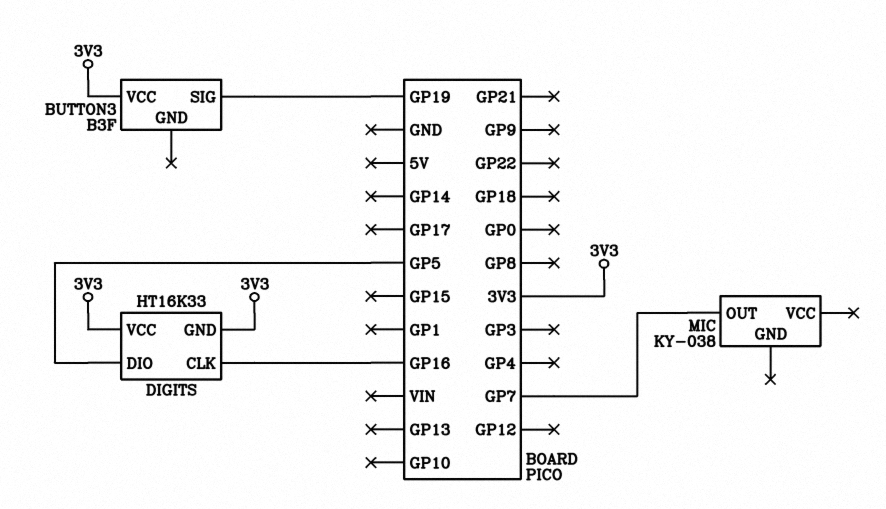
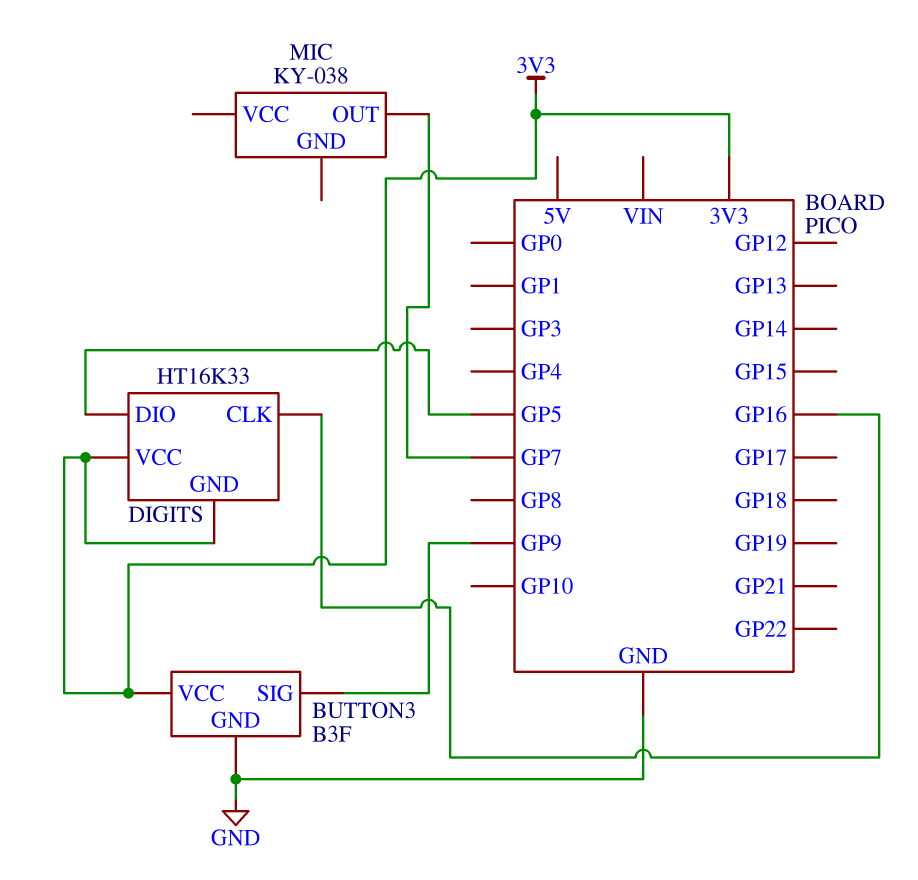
BUTTON3 pin GND: none -> GND
BUTTON3 pin SIG: GP19 -> GP9

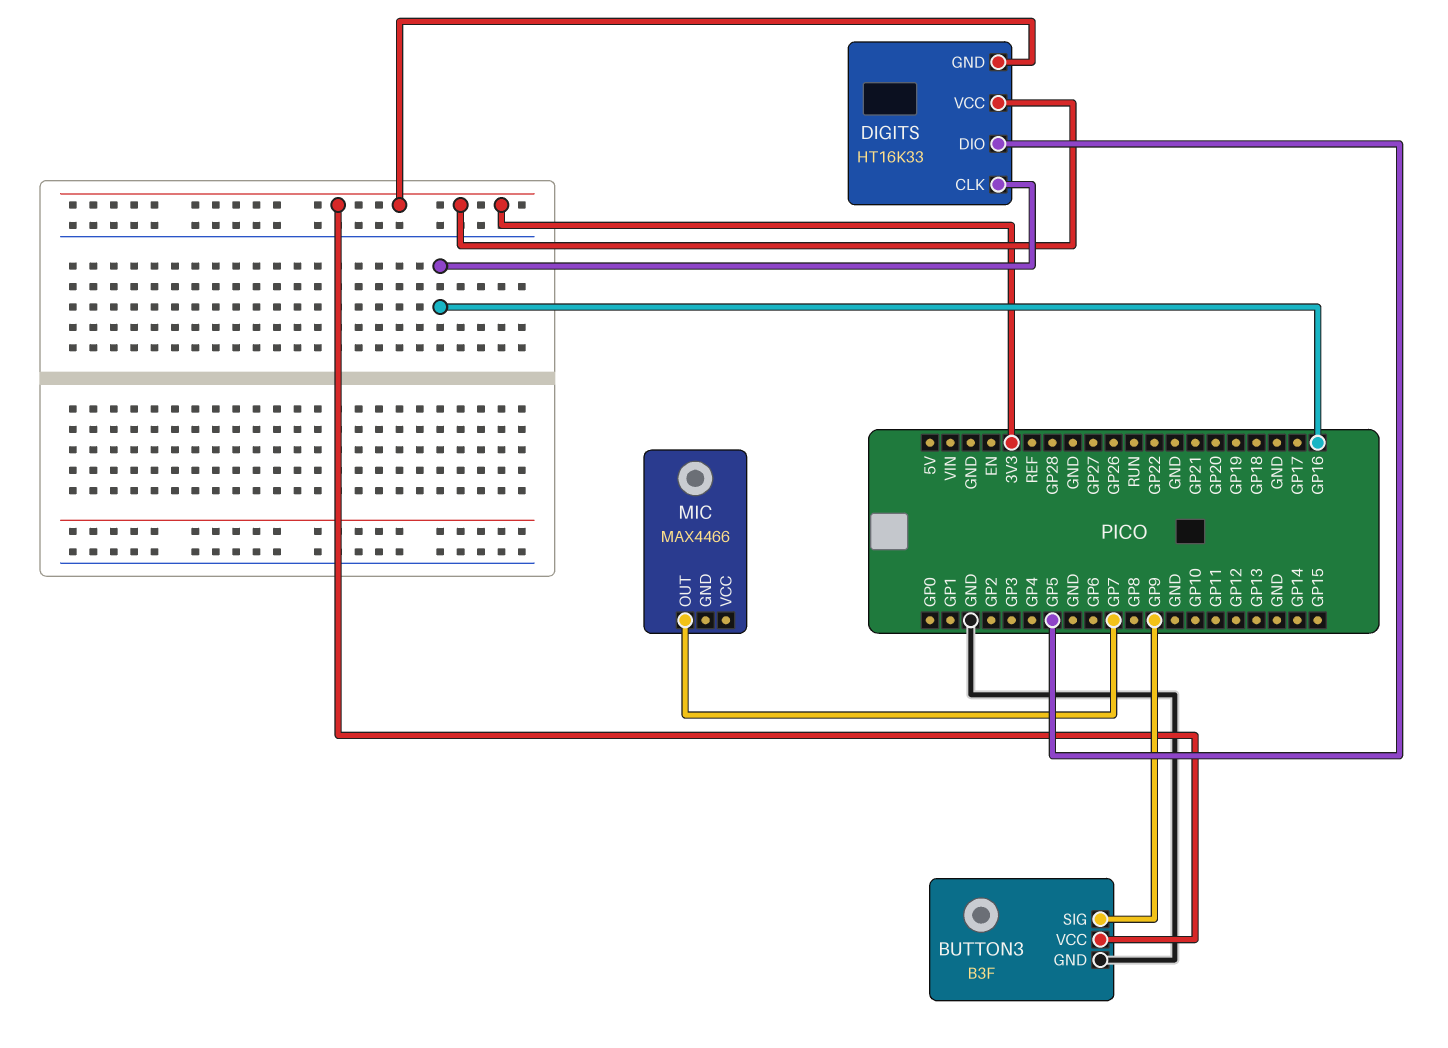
MIC: KY-038 -> MAX4466

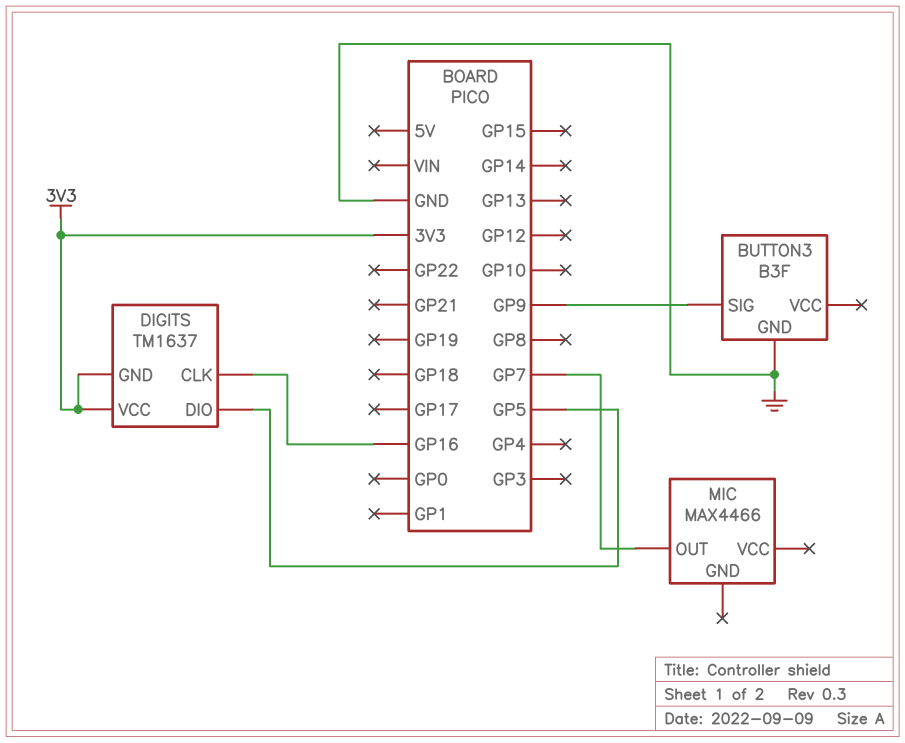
BUTTON3 pin VCC: 3V3 -> none
DIGITS: HT16K33 -> TM1637

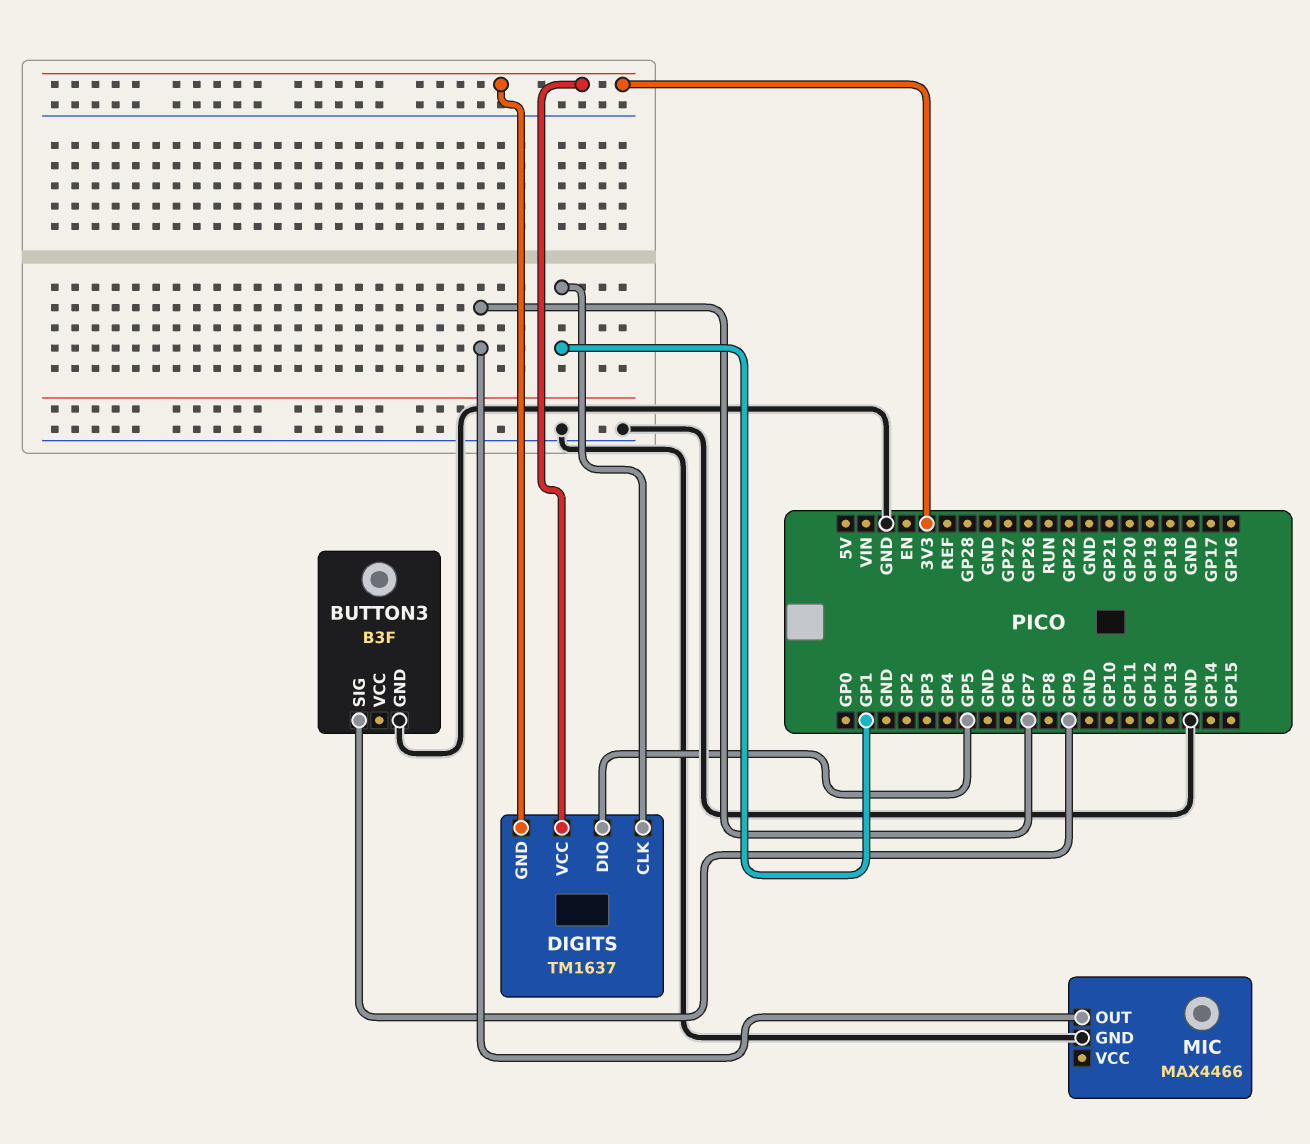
DIGITS pin CLK: GP16 -> GP1
MIC pin GND: none -> GND

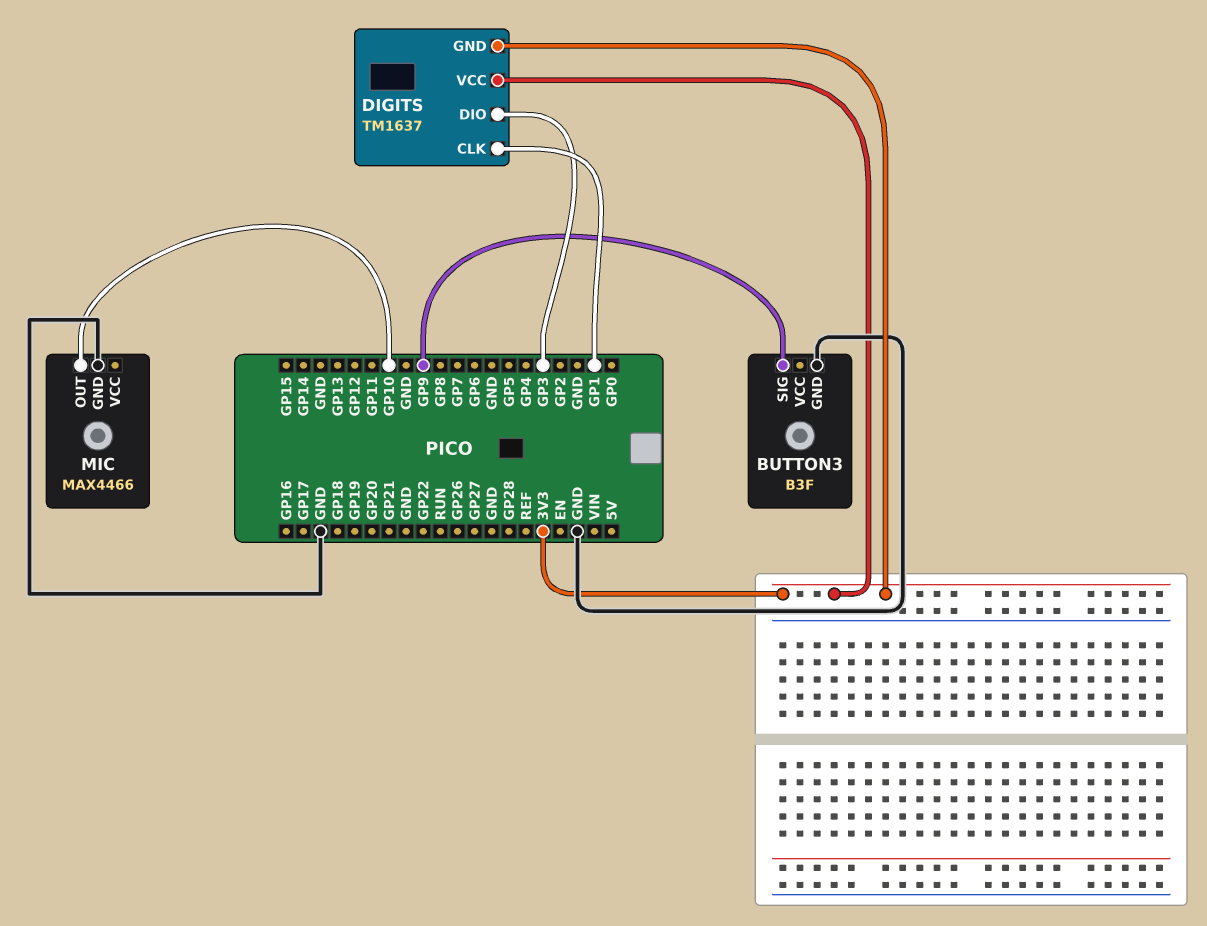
DIGITS pin DIO: GP5 -> GP3
MIC pin OUT: GP7 -> GP10

